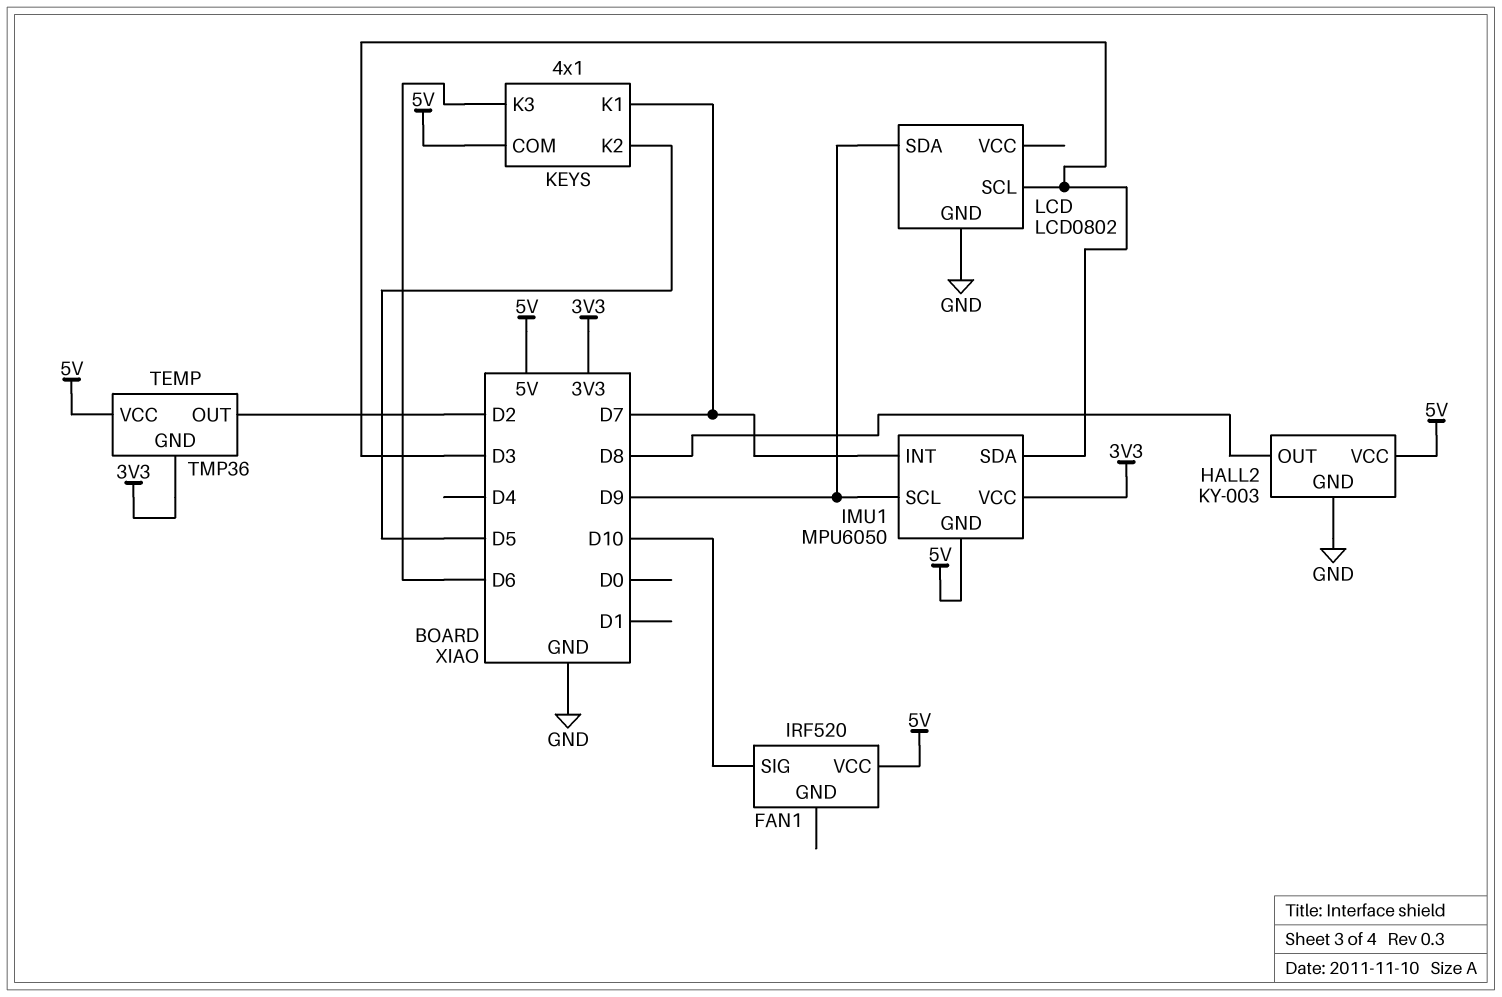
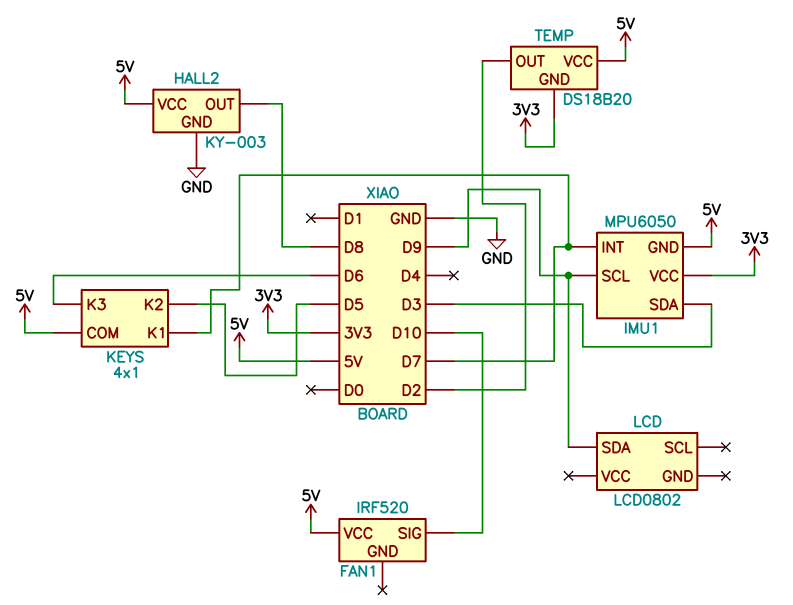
LCD pin GND: GND -> none
LCD pin SCL: D3 -> none
TEMP: TMP36 -> DS18B20

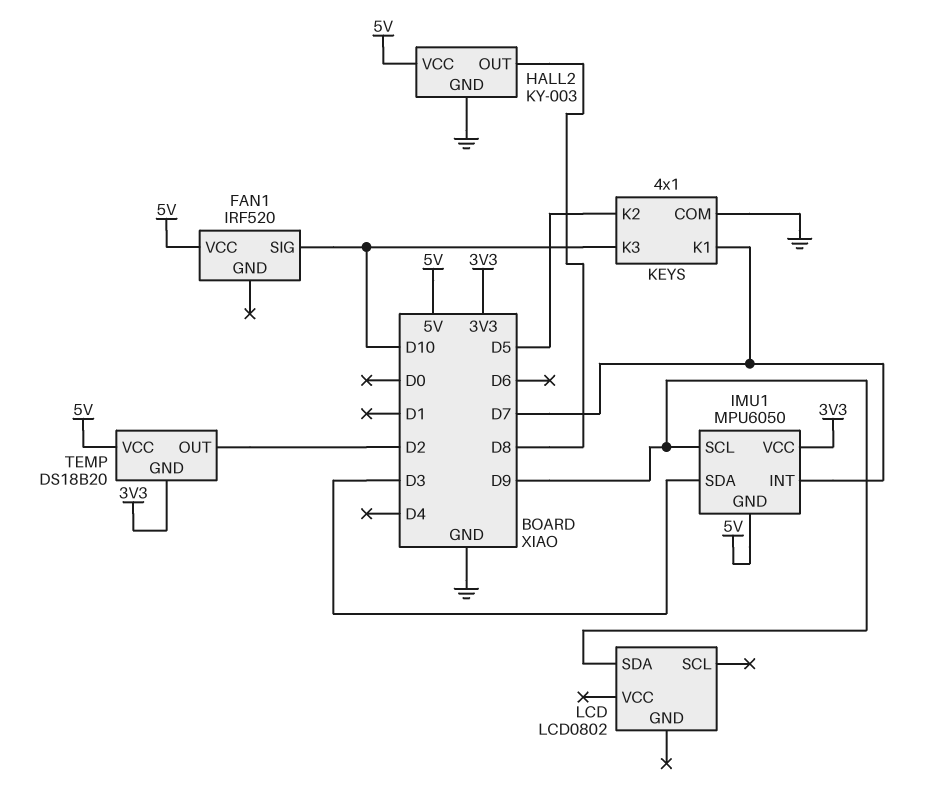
KEYS pin COM: 5V -> GND
KEYS pin K3: D6 -> D10

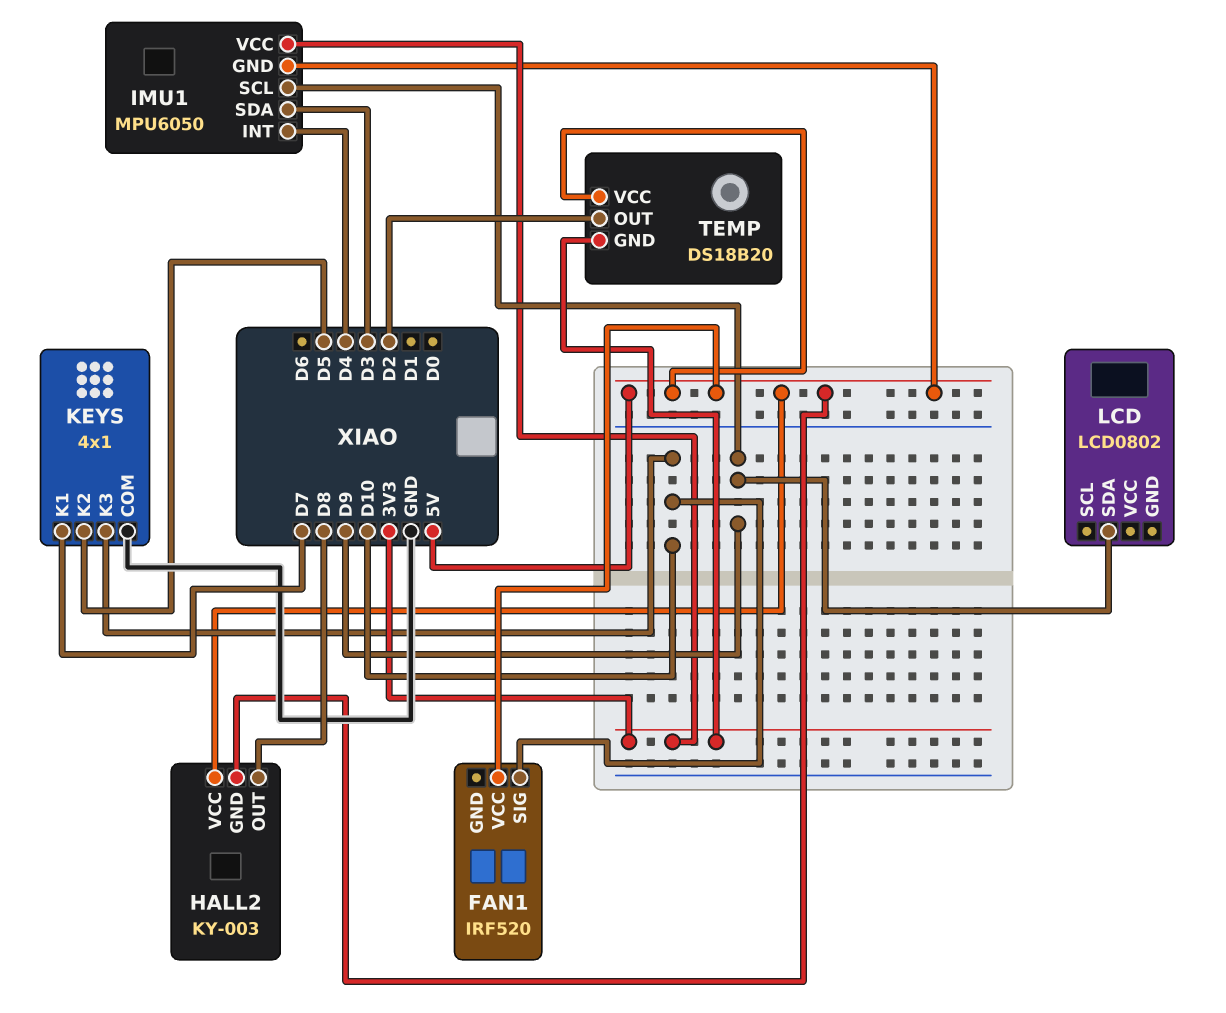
HALL2 pin GND: GND -> 5V
IMU1 pin INT: D7 -> D4

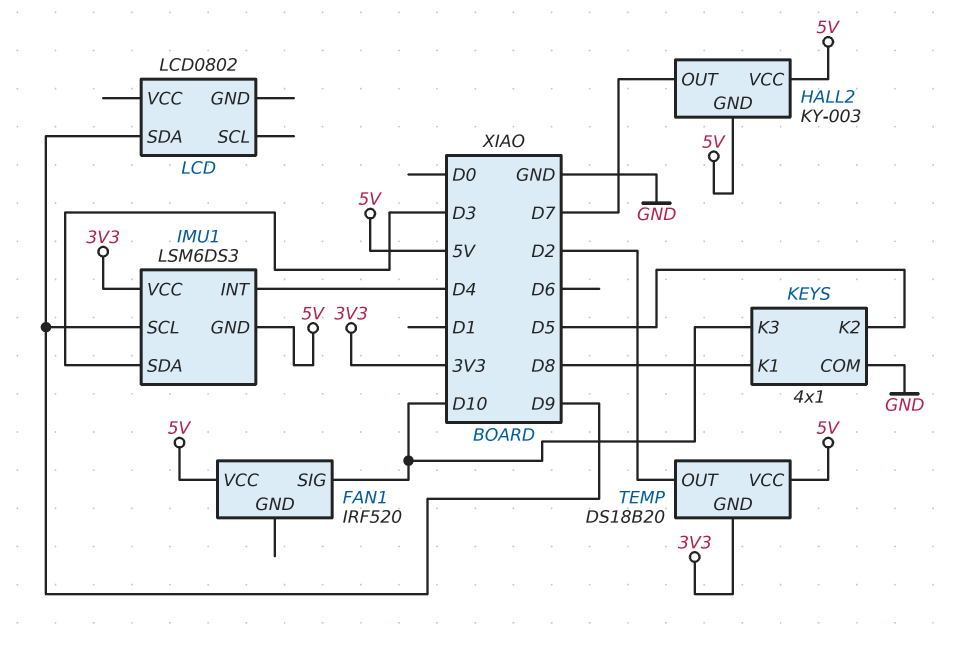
HALL2 pin OUT: D8 -> D7
IMU1: MPU6050 -> LSM6DS3
KEYS pin K1: D7 -> D8

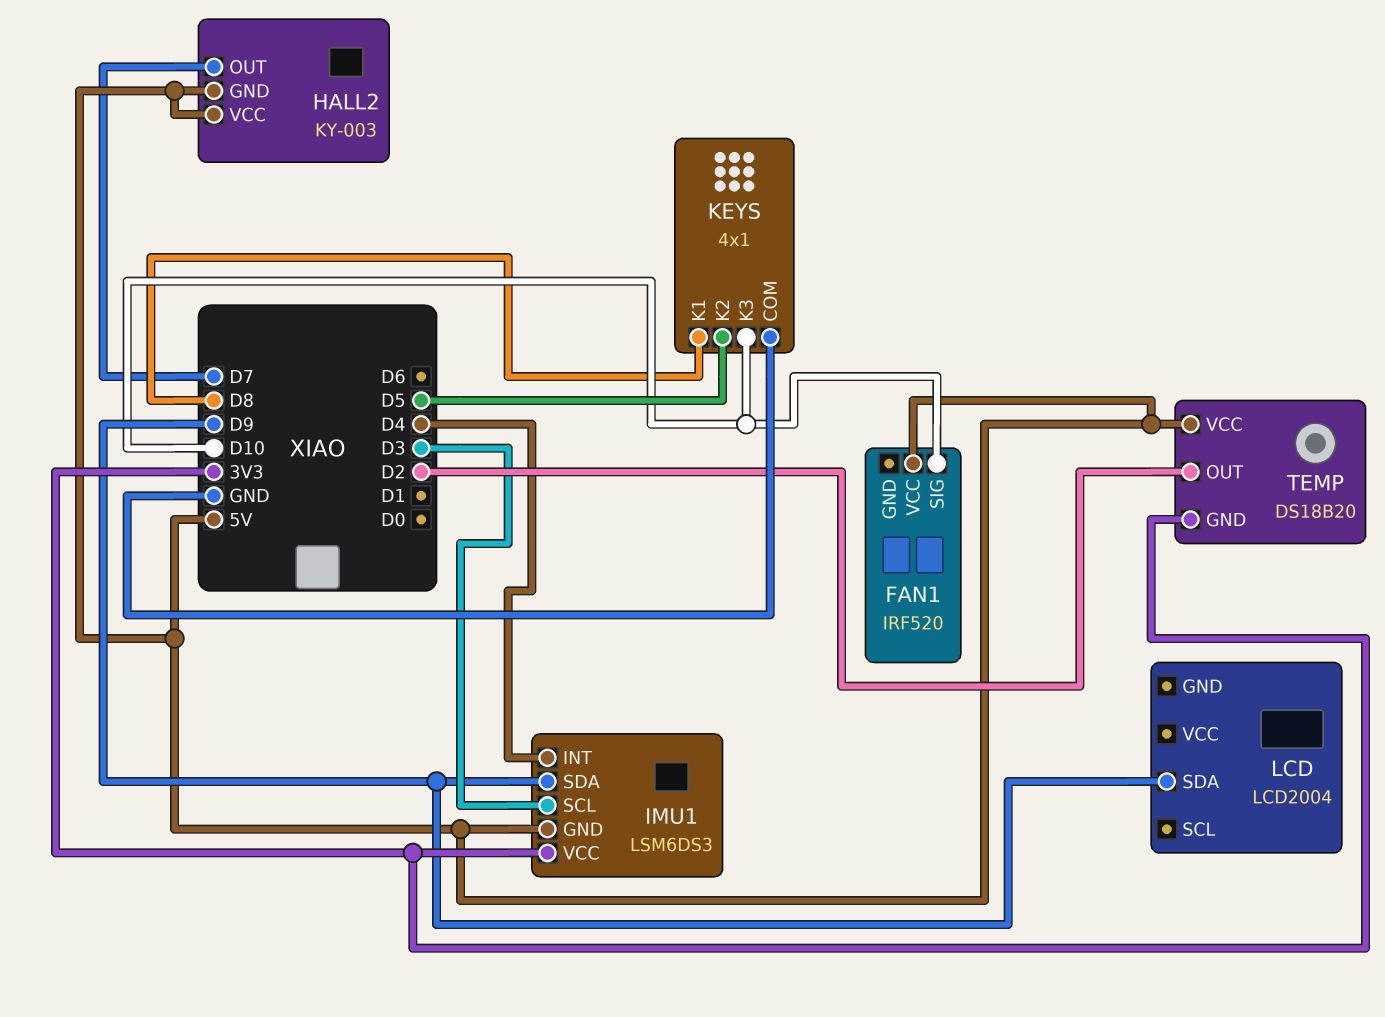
IMU1 pin SCL: D9 -> D3
IMU1 pin SDA: D3 -> D9
LCD: LCD0802 -> LCD2004

